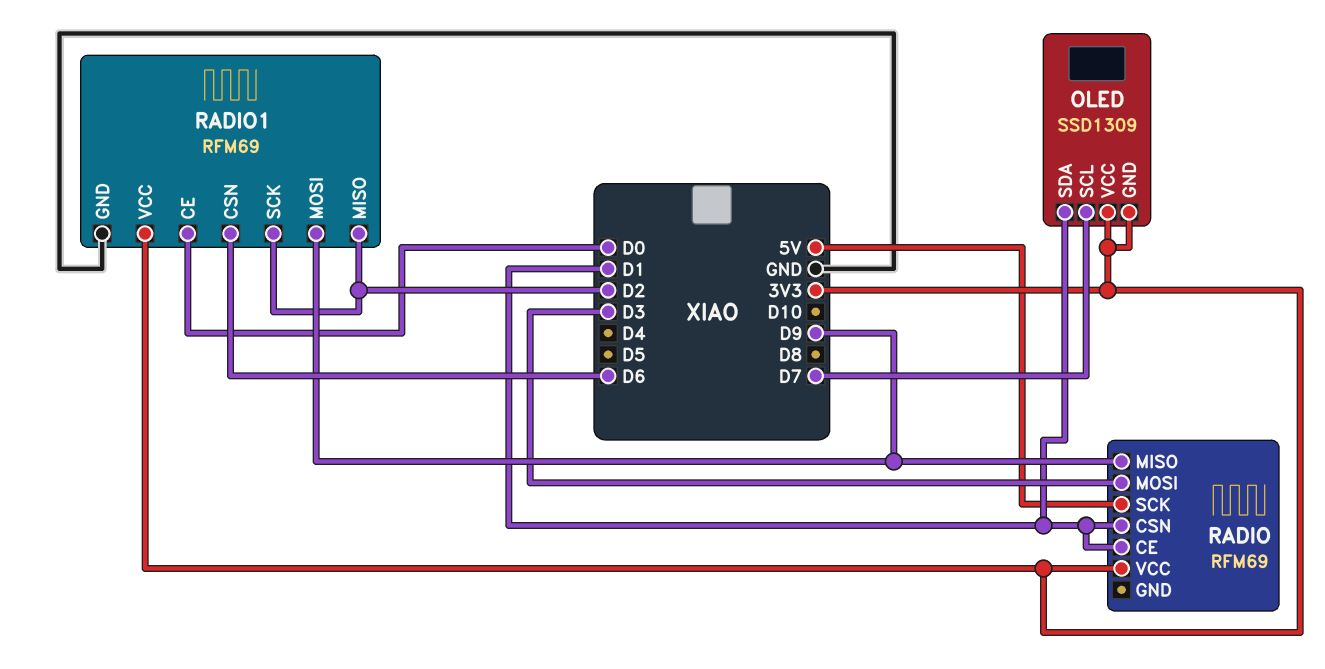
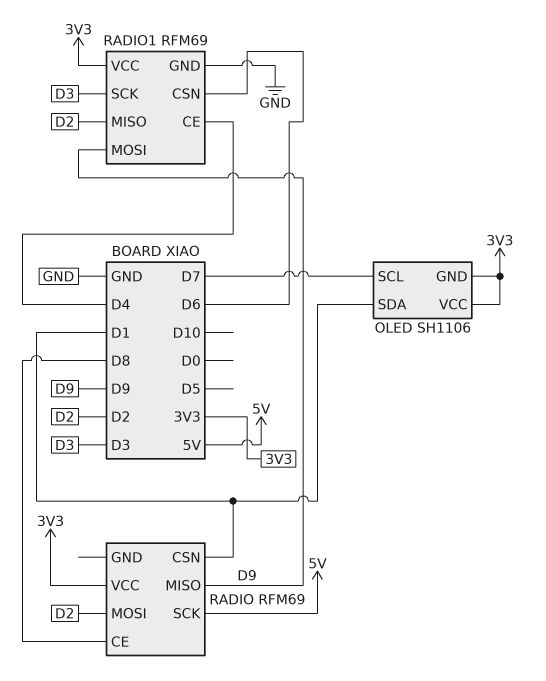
OLED: SSD1309 -> SH1106
RADIO pin CE: D1 -> D8
RADIO pin MOSI: D3 -> D2
RADIO1 pin CE: D0 -> D4
RADIO1 pin SCK: D2 -> D3

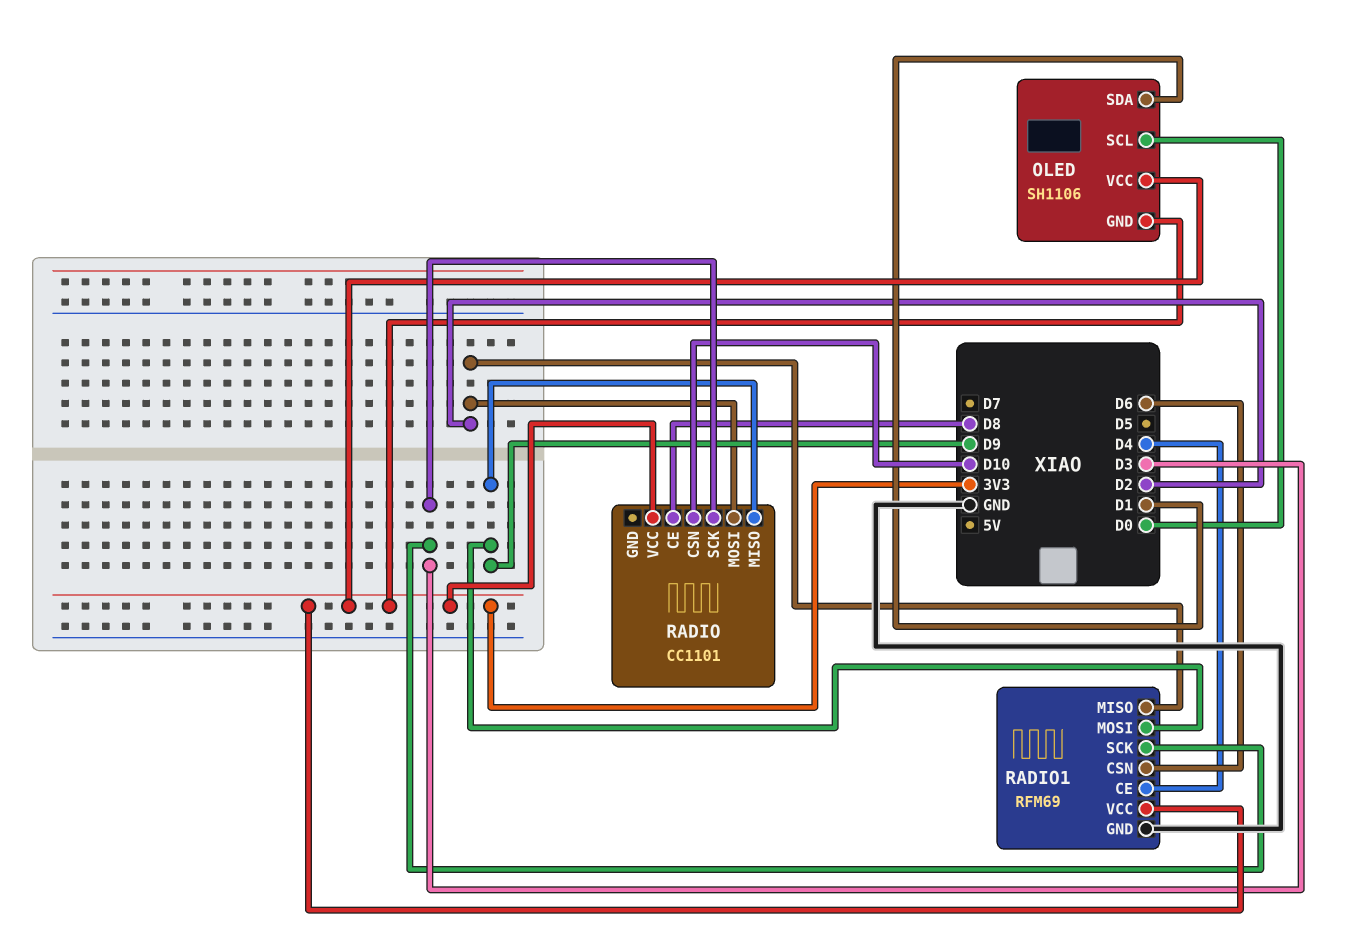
OLED pin SCL: D7 -> D0
RADIO: RFM69 -> CC1101
RADIO pin CSN: D1 -> D10
RADIO pin SCK: 5V -> D3

